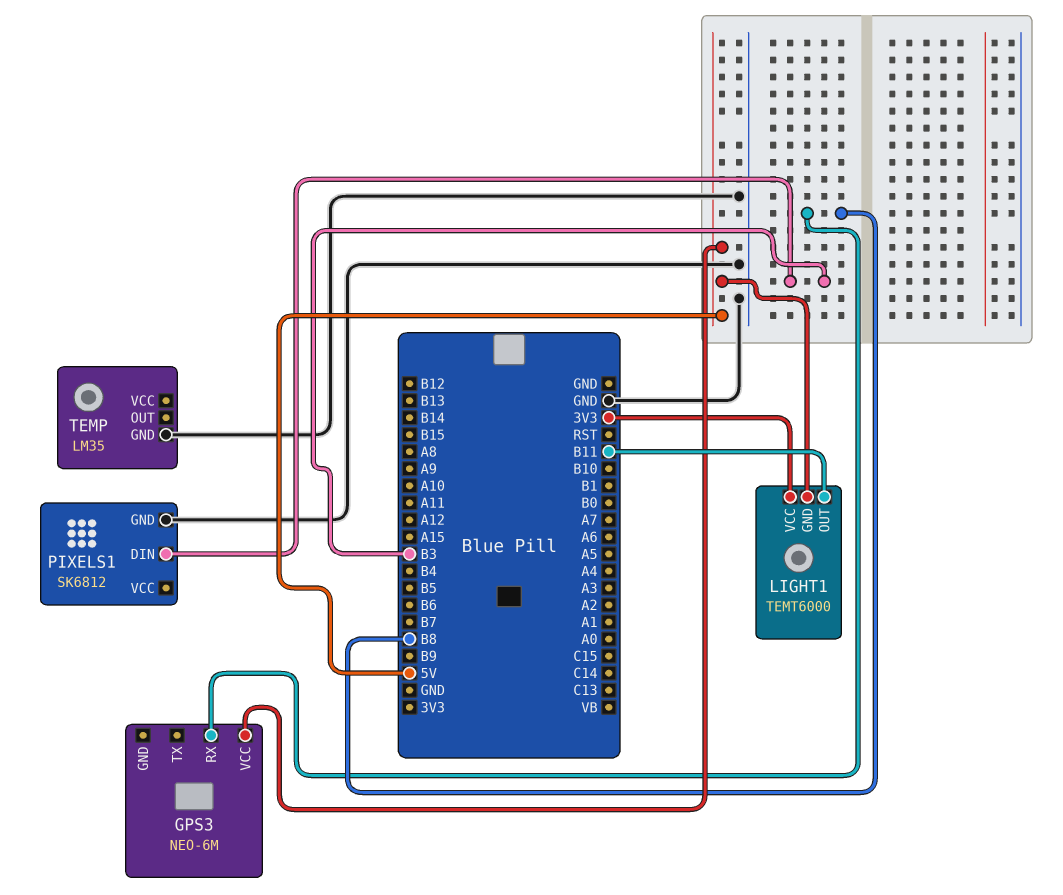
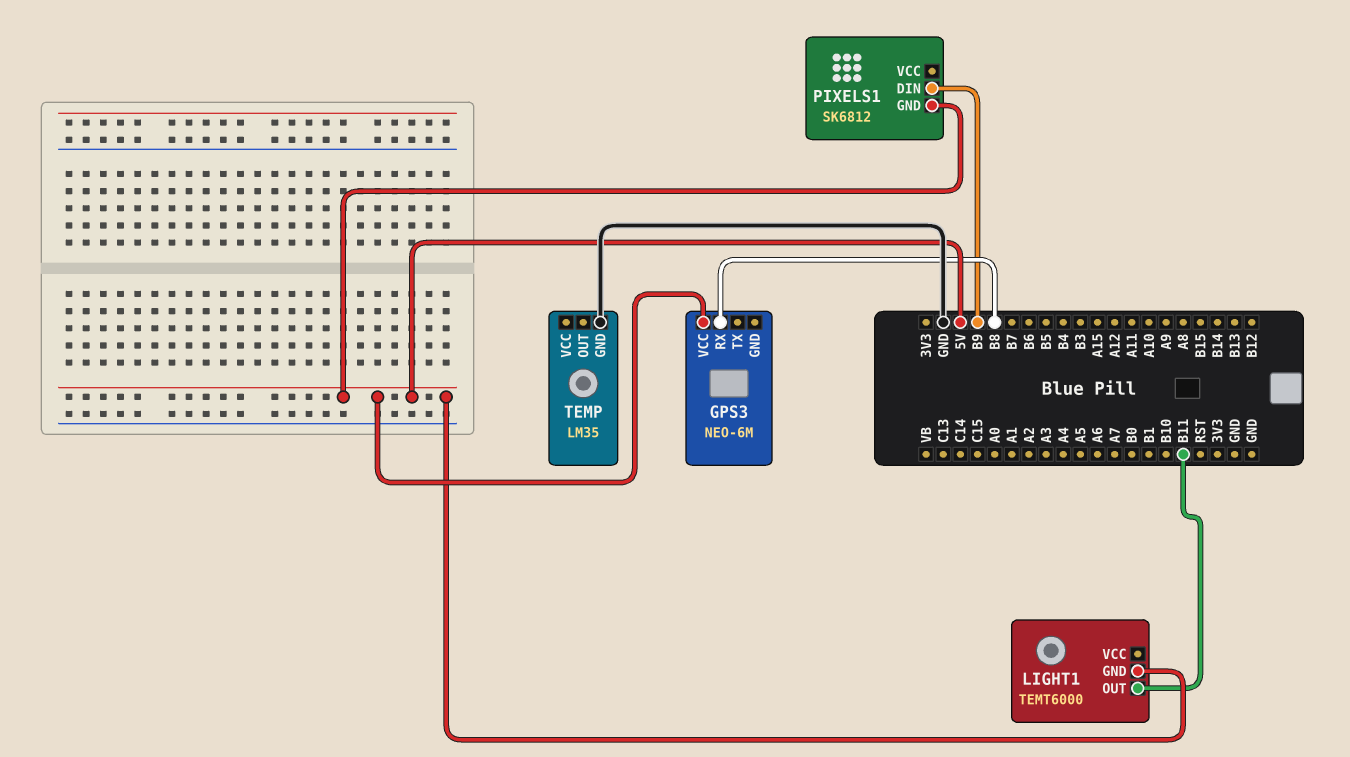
LIGHT1 pin VCC: 3V3 -> none
PIXELS1 pin DIN: B3 -> B9
PIXELS1 pin GND: GND -> 5V

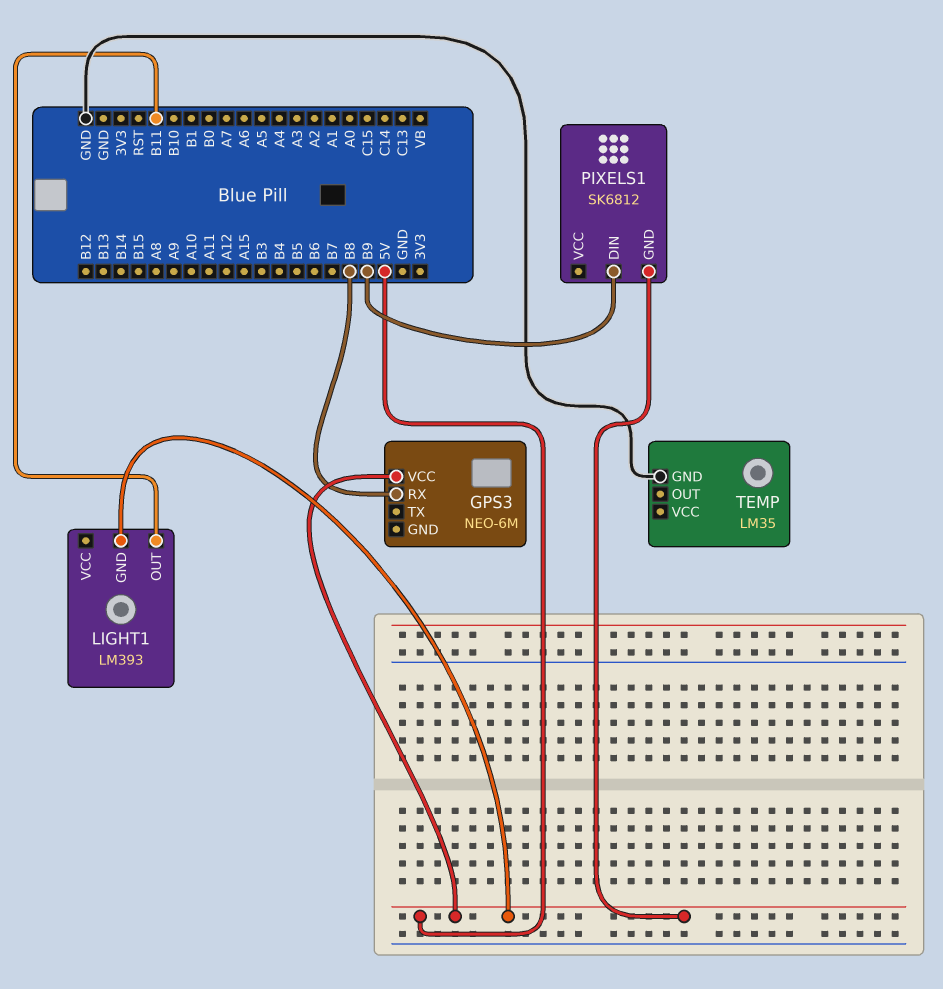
LIGHT1: TEMT6000 -> LM393

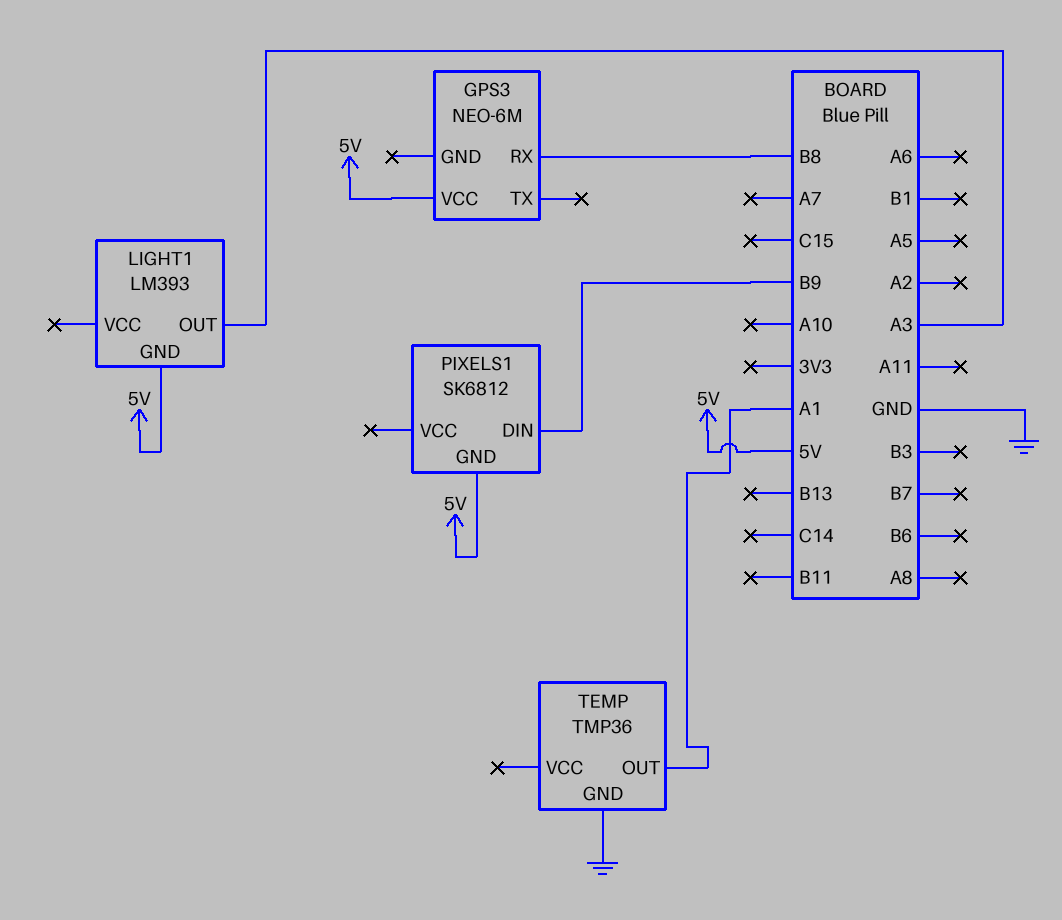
LIGHT1 pin OUT: B11 -> A3
TEMP: LM35 -> TMP36
TEMP pin OUT: none -> A1

